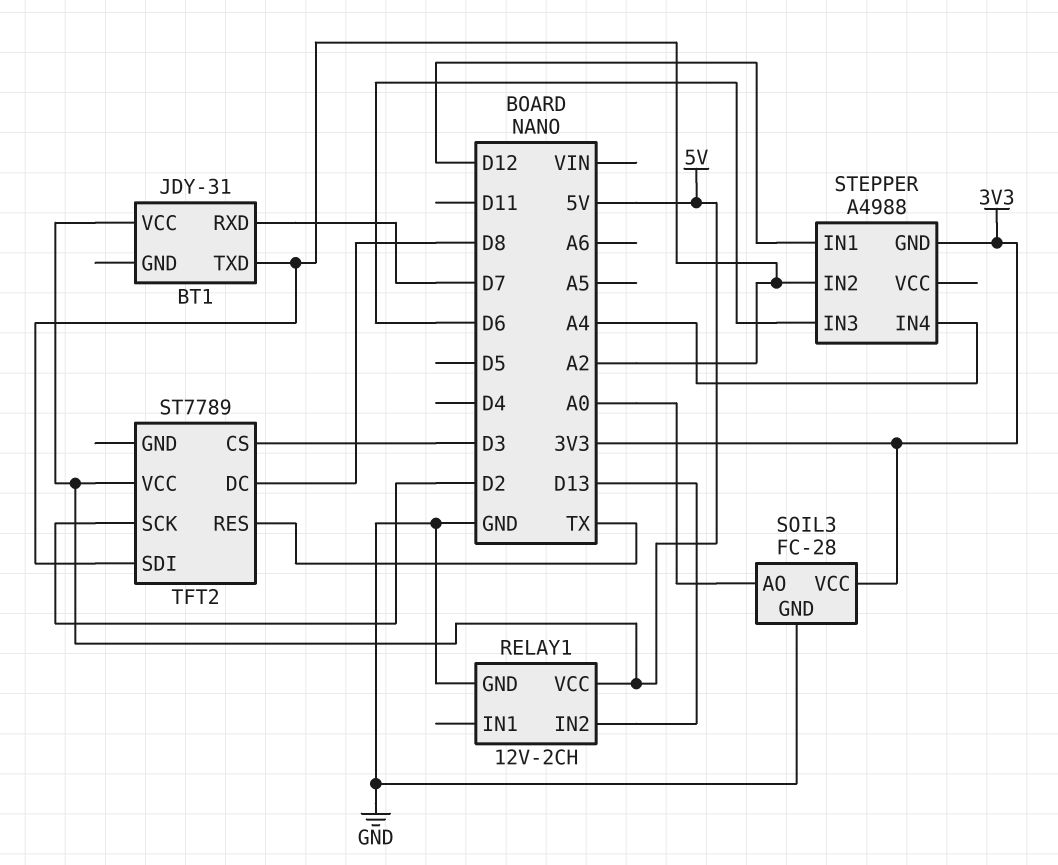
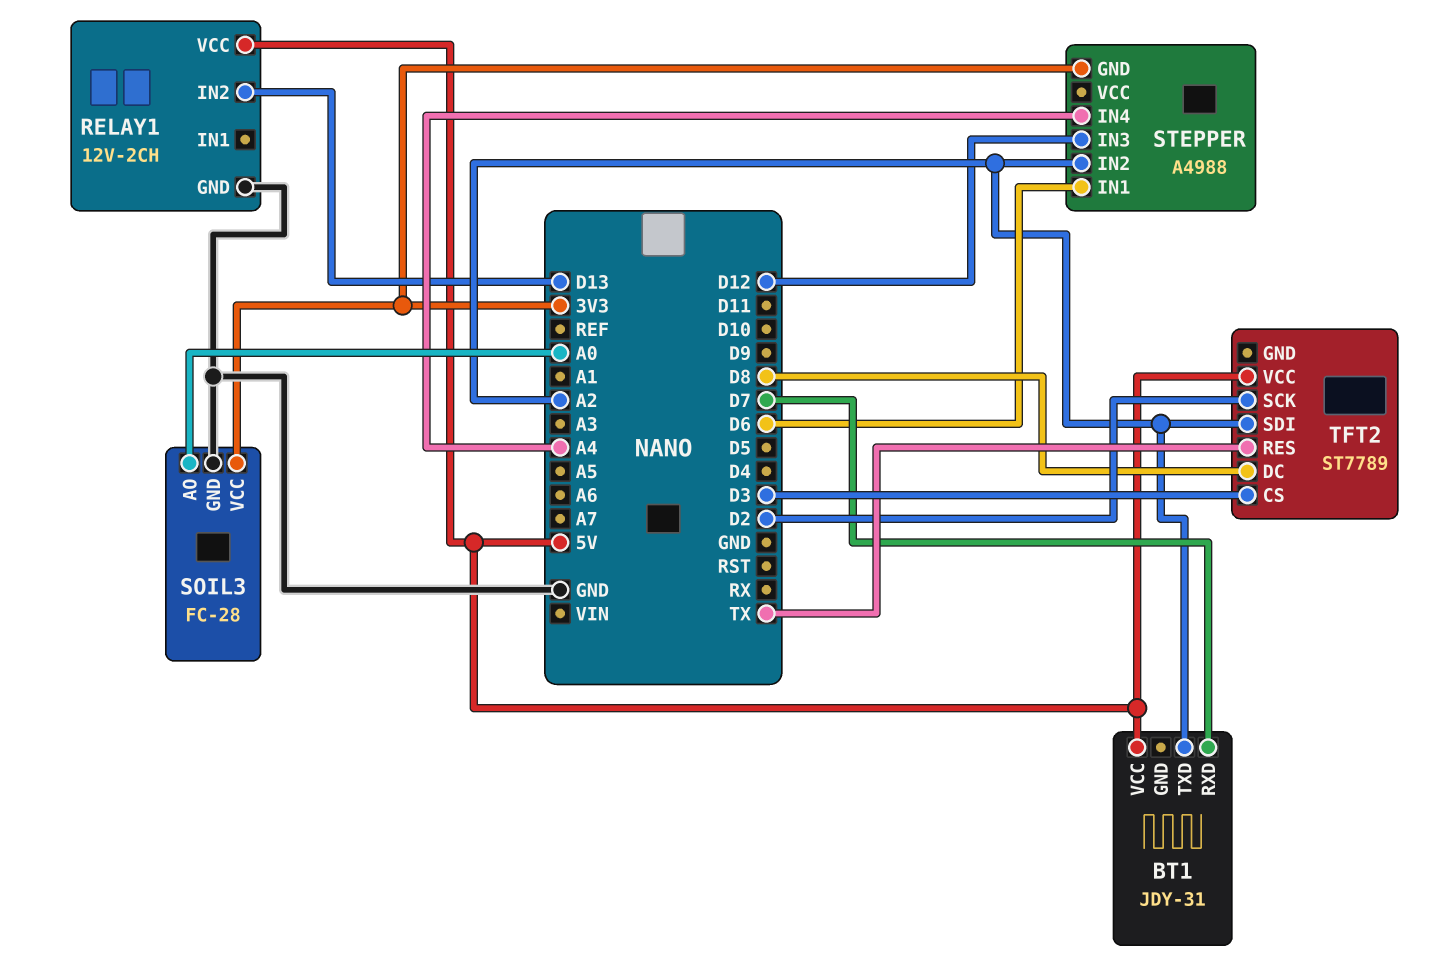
STEPPER pin IN1: D12 -> D6
STEPPER pin IN3: D6 -> D12

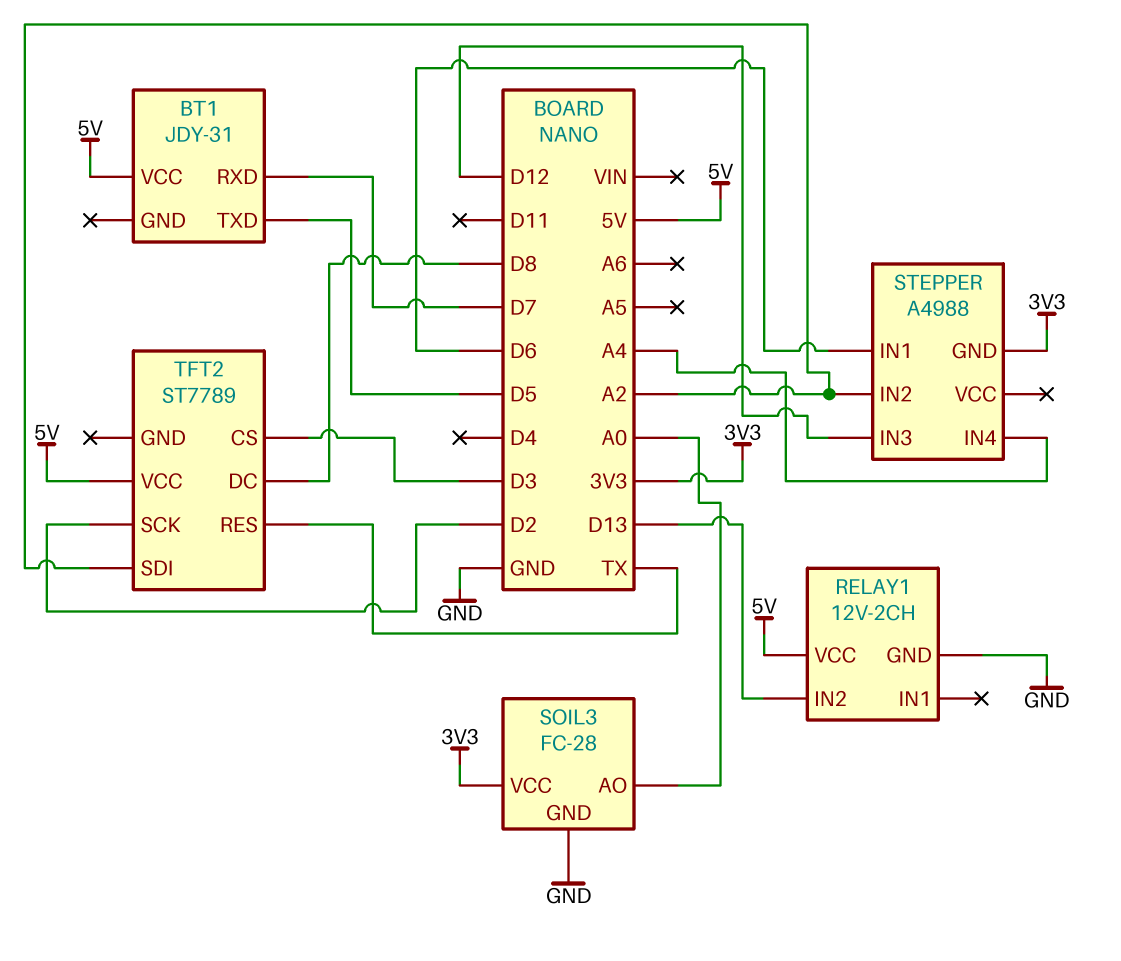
BT1 pin TXD: A2 -> D5

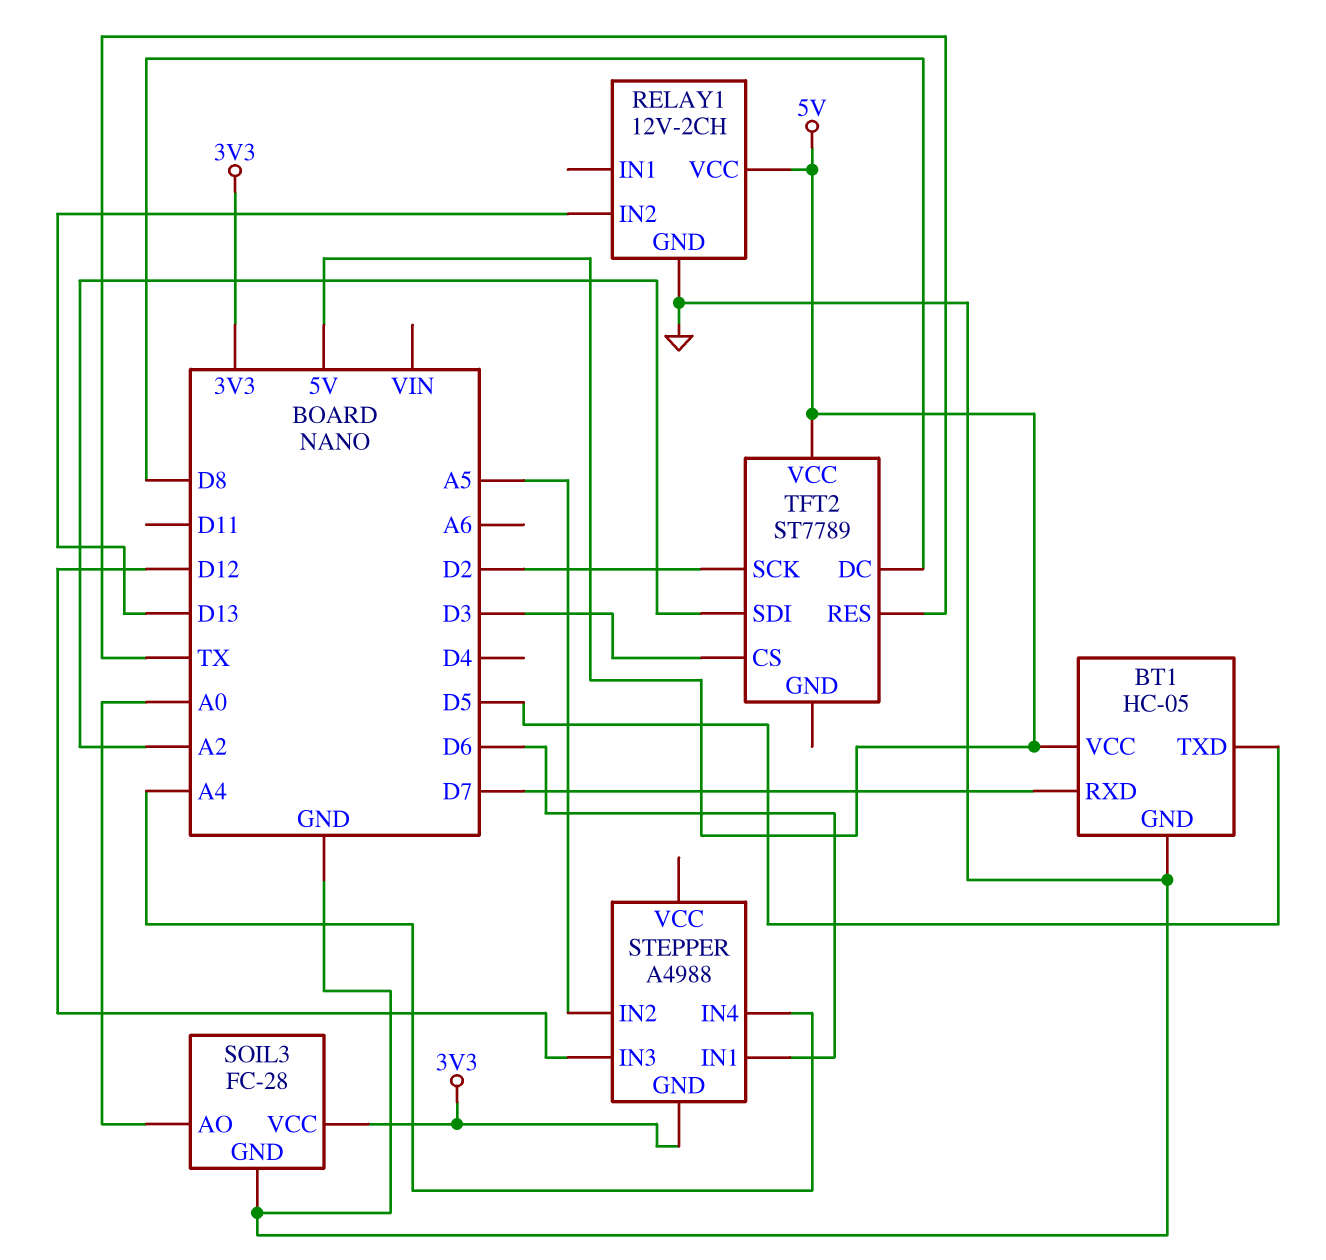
BT1: JDY-31 -> HC-05
BT1 pin GND: none -> GND
STEPPER pin IN2: A2 -> A5

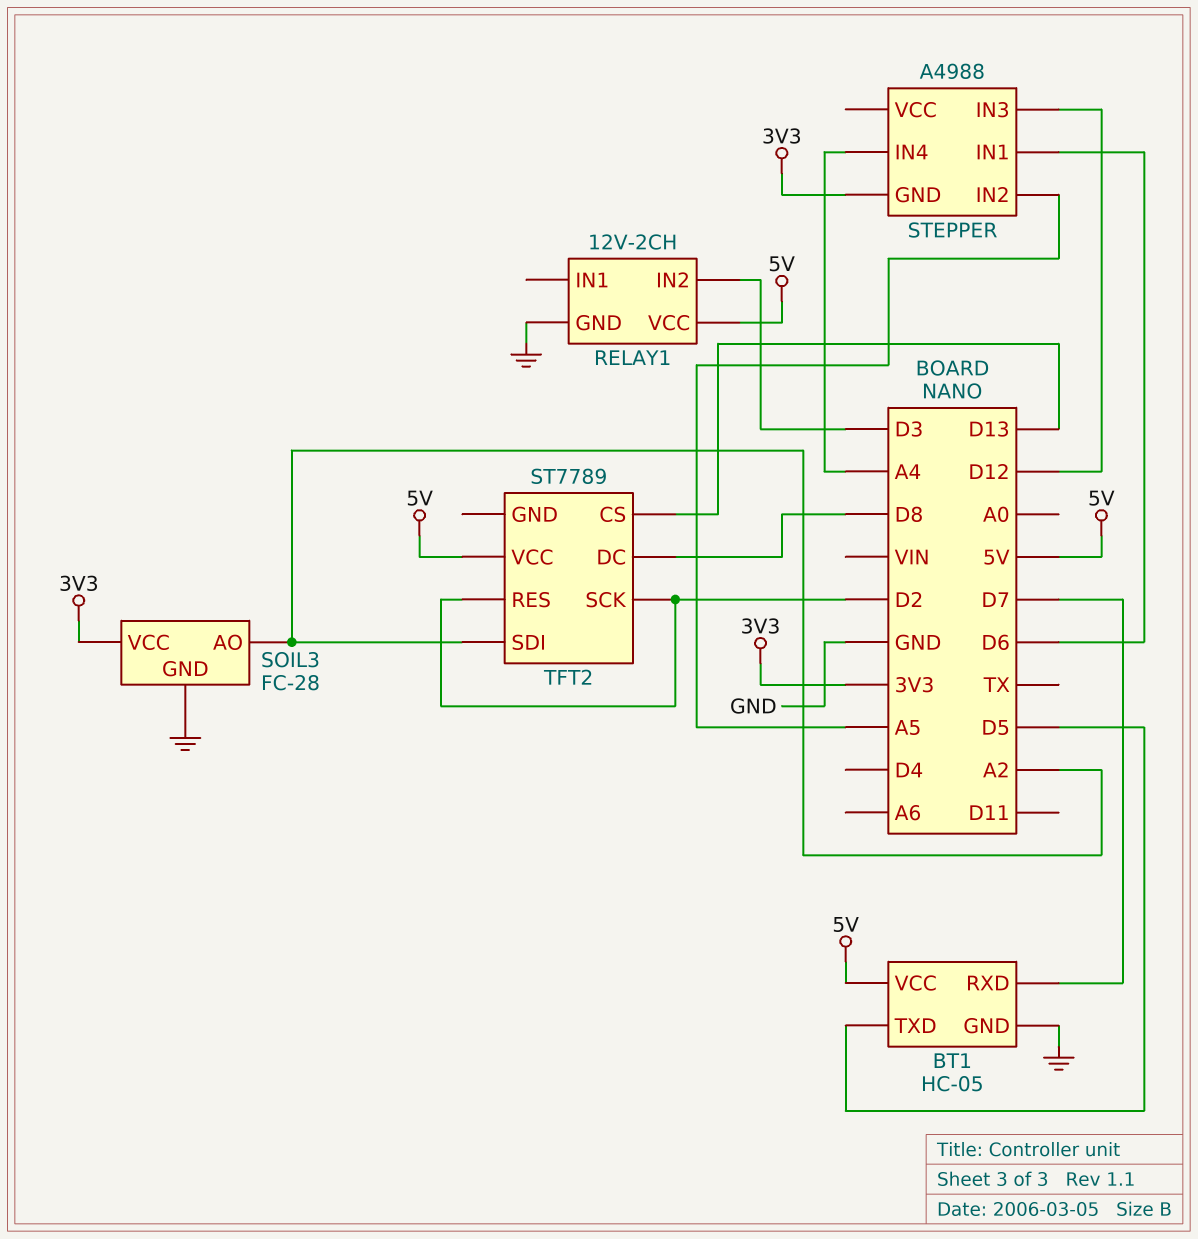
RELAY1 pin IN2: D13 -> D3
SOIL3 pin AO: A0 -> A2
TFT2 pin CS: D3 -> D13
TFT2 pin RES: TX -> D2

